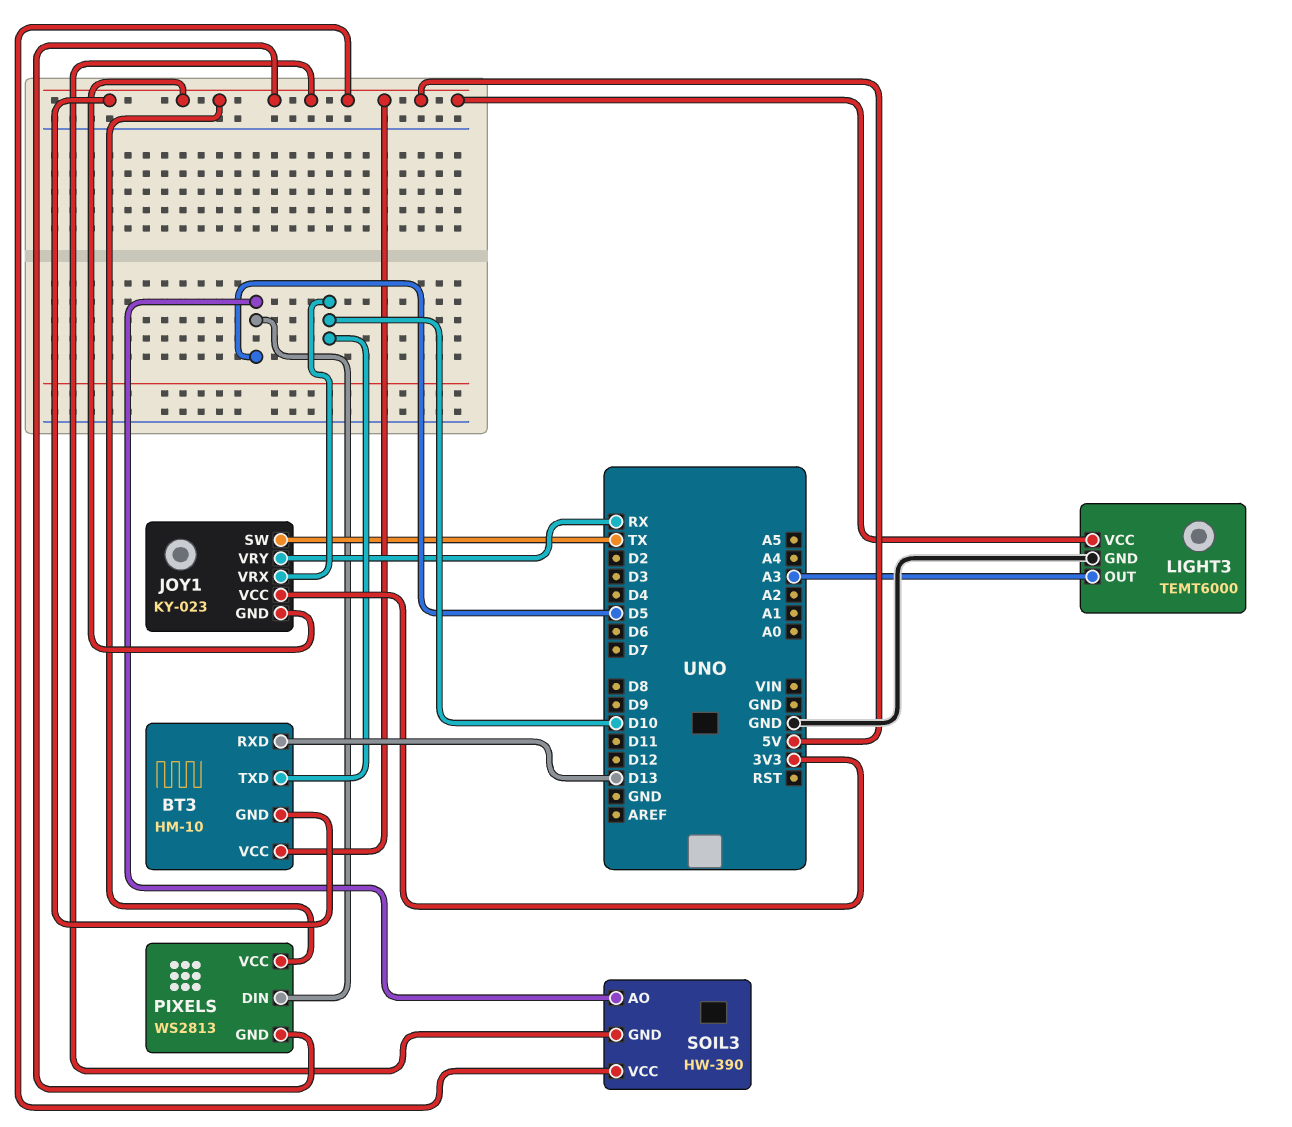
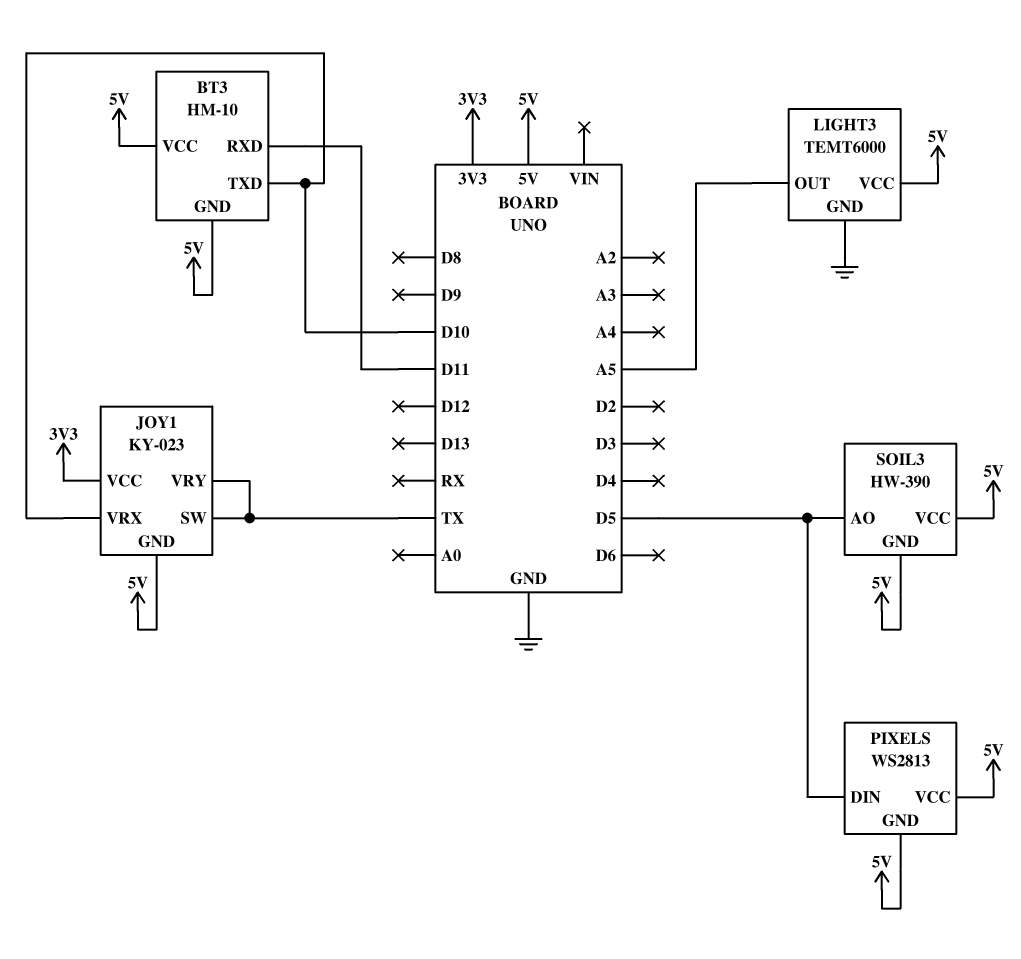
BT3 pin RXD: D13 -> D11
JOY1 pin VRY: RX -> TX
LIGHT3 pin OUT: A3 -> A5

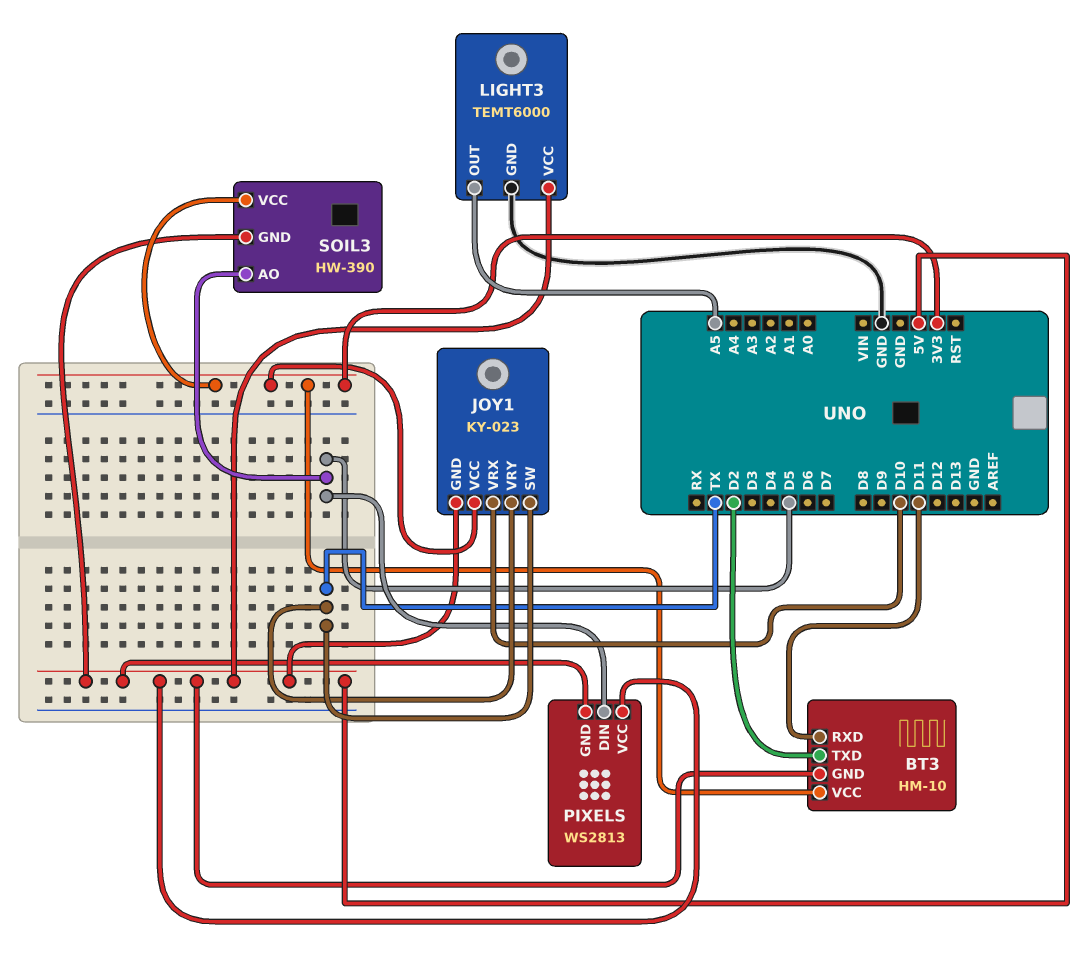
BT3 pin TXD: D10 -> D2
BT3 pin VCC: 5V -> 3V3
SOIL3 pin VCC: 5V -> 3V3

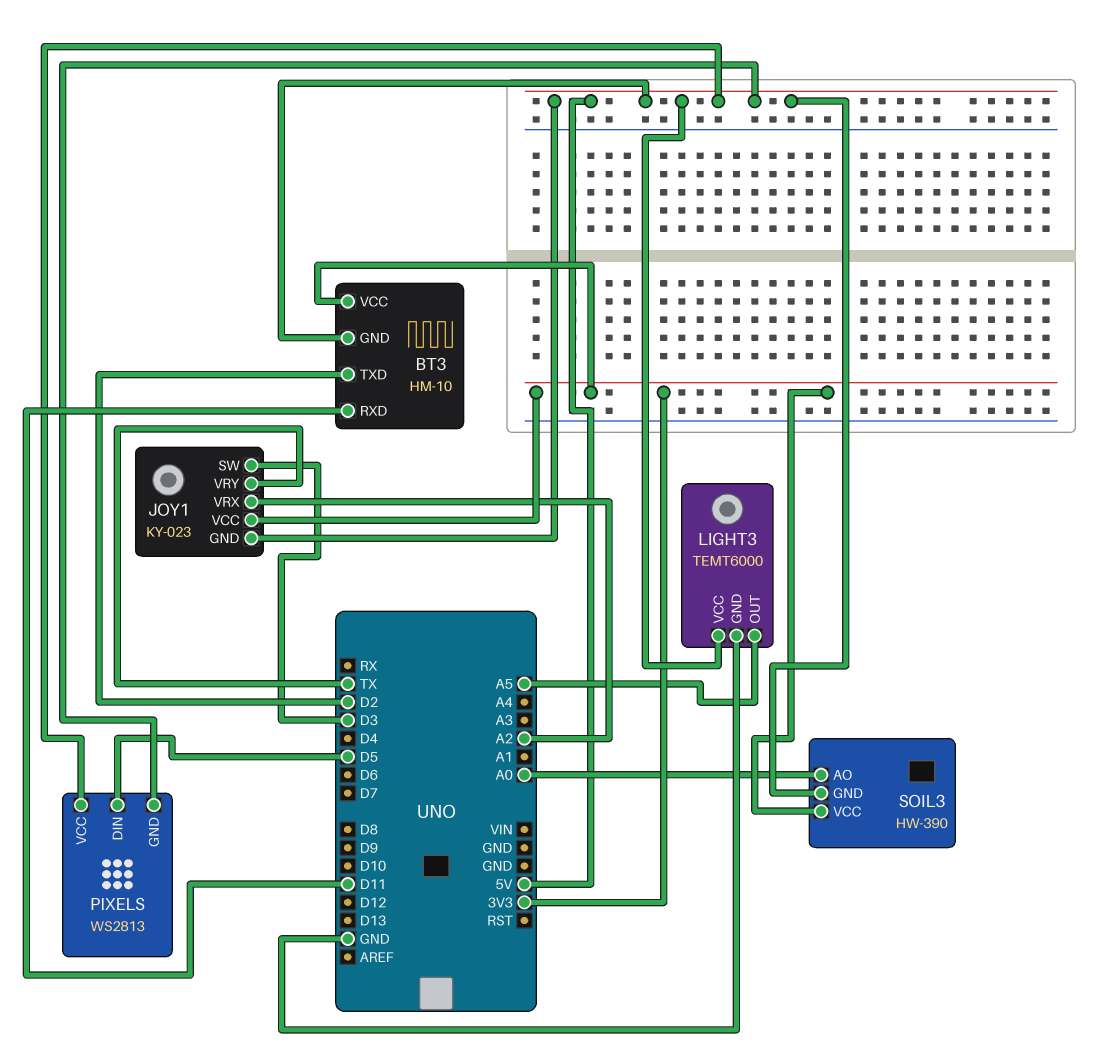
JOY1 pin SW: TX -> D3
JOY1 pin VRX: D10 -> A2
SOIL3 pin AO: D5 -> A0

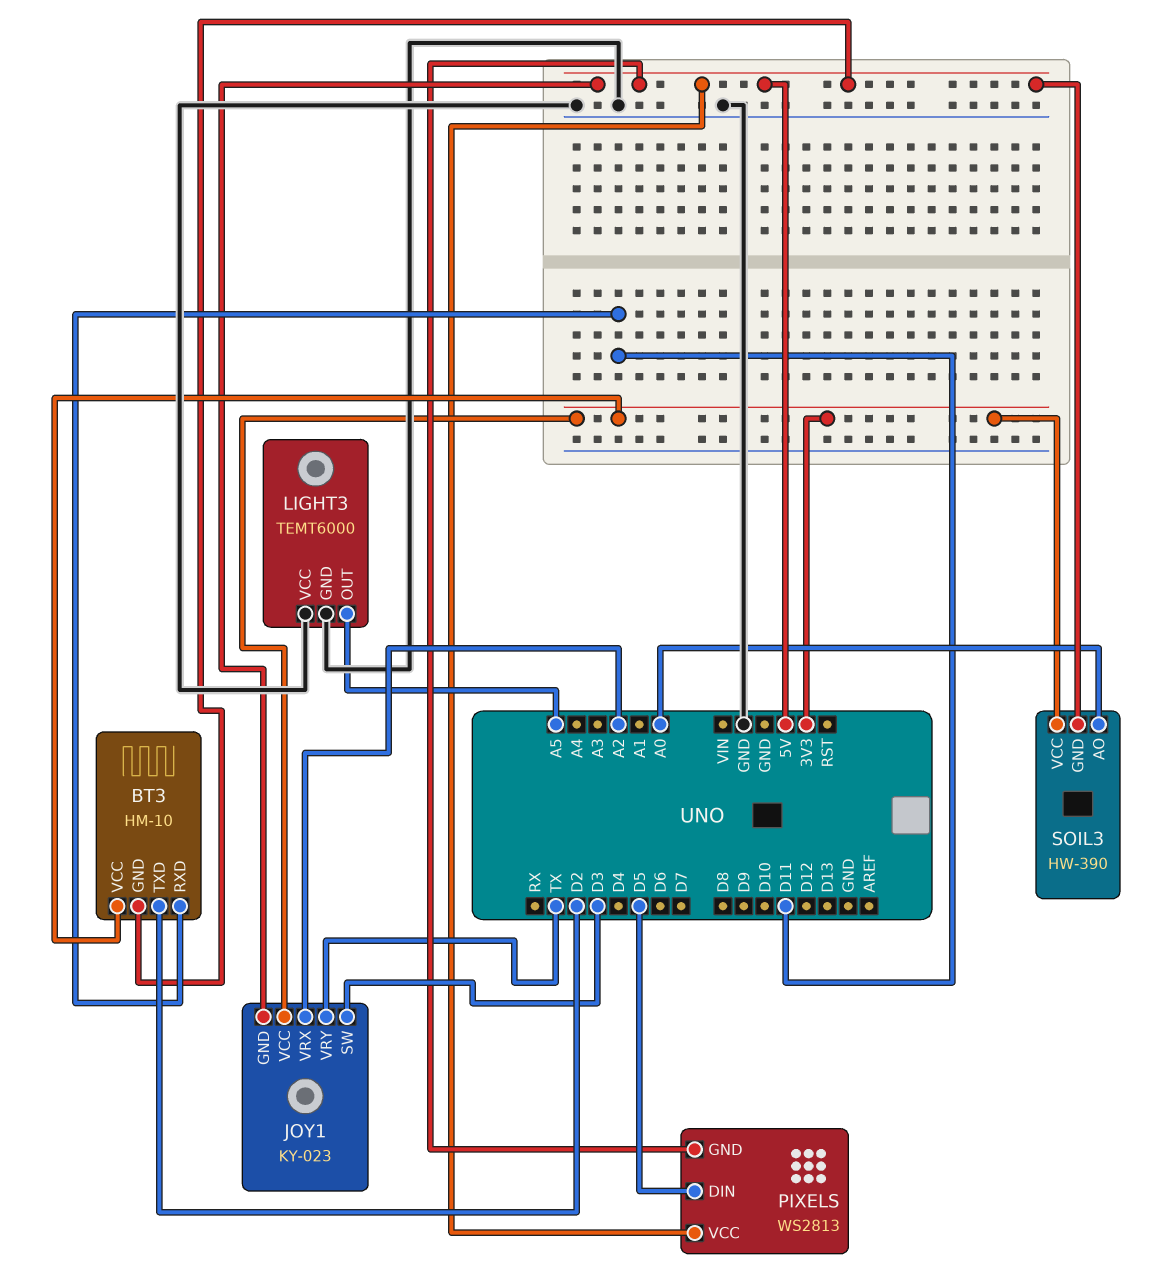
LIGHT3 pin VCC: 5V -> GND

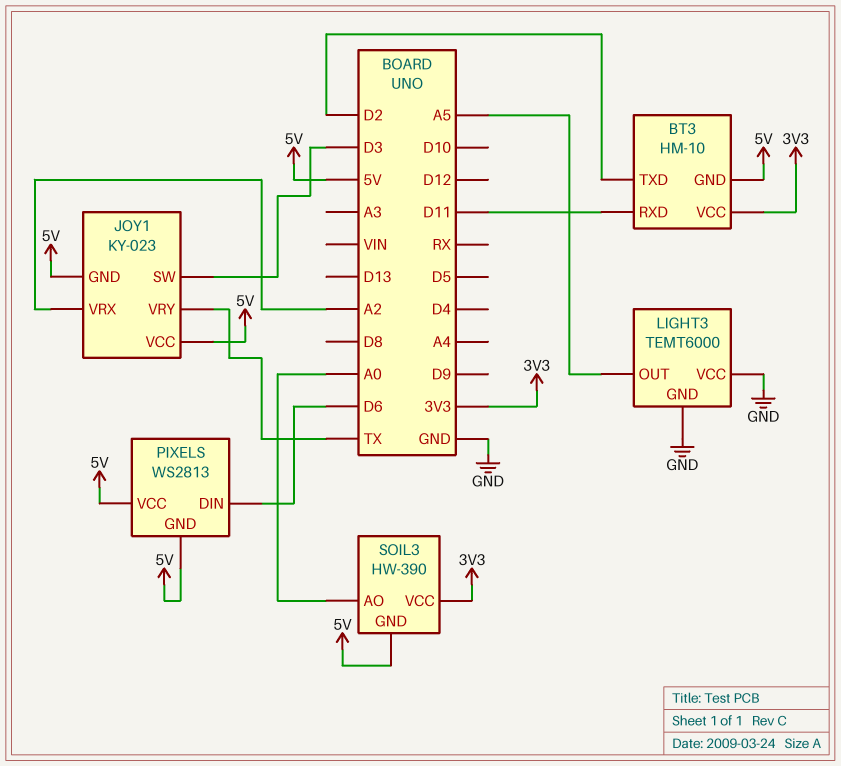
JOY1 pin VCC: 3V3 -> 5V
PIXELS pin DIN: D5 -> D6

